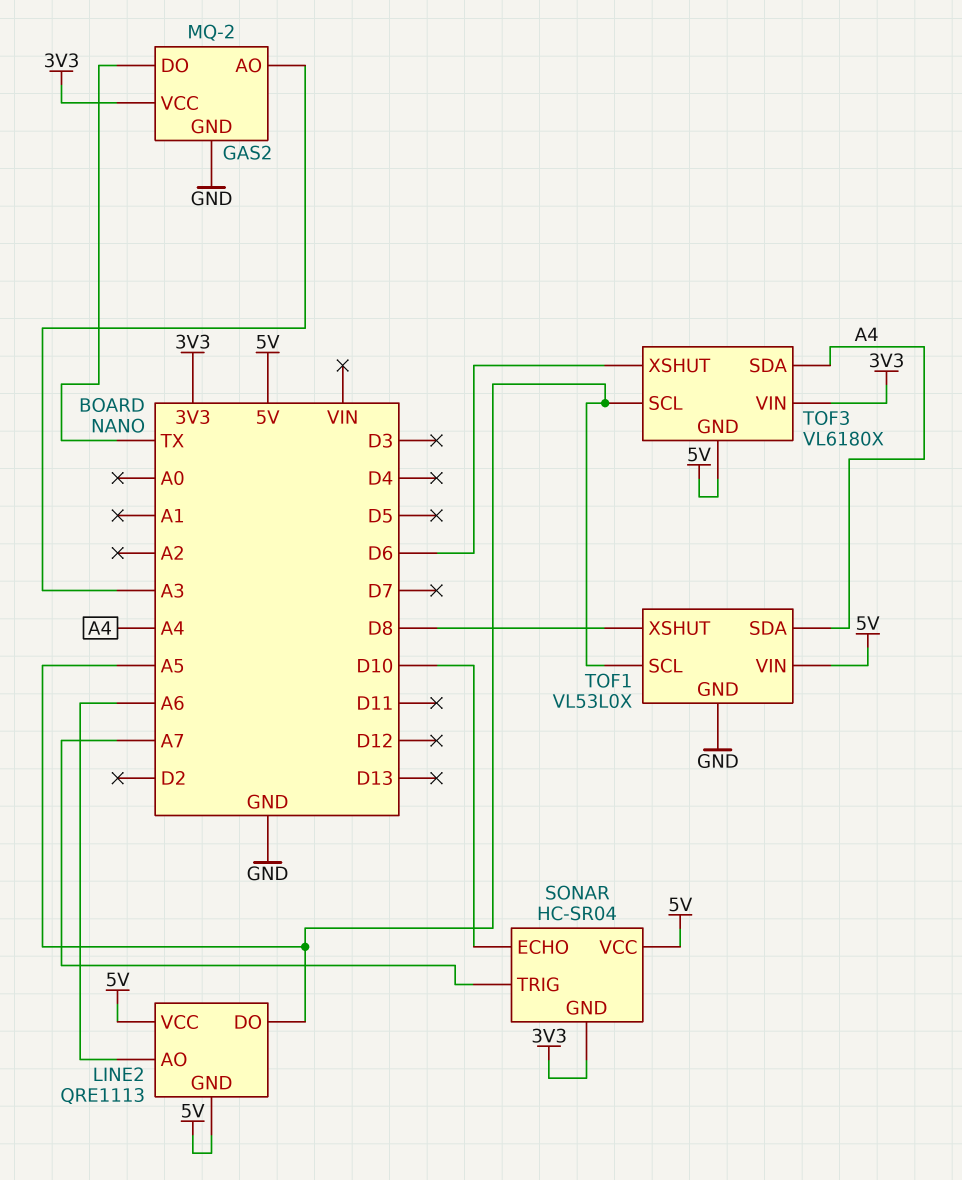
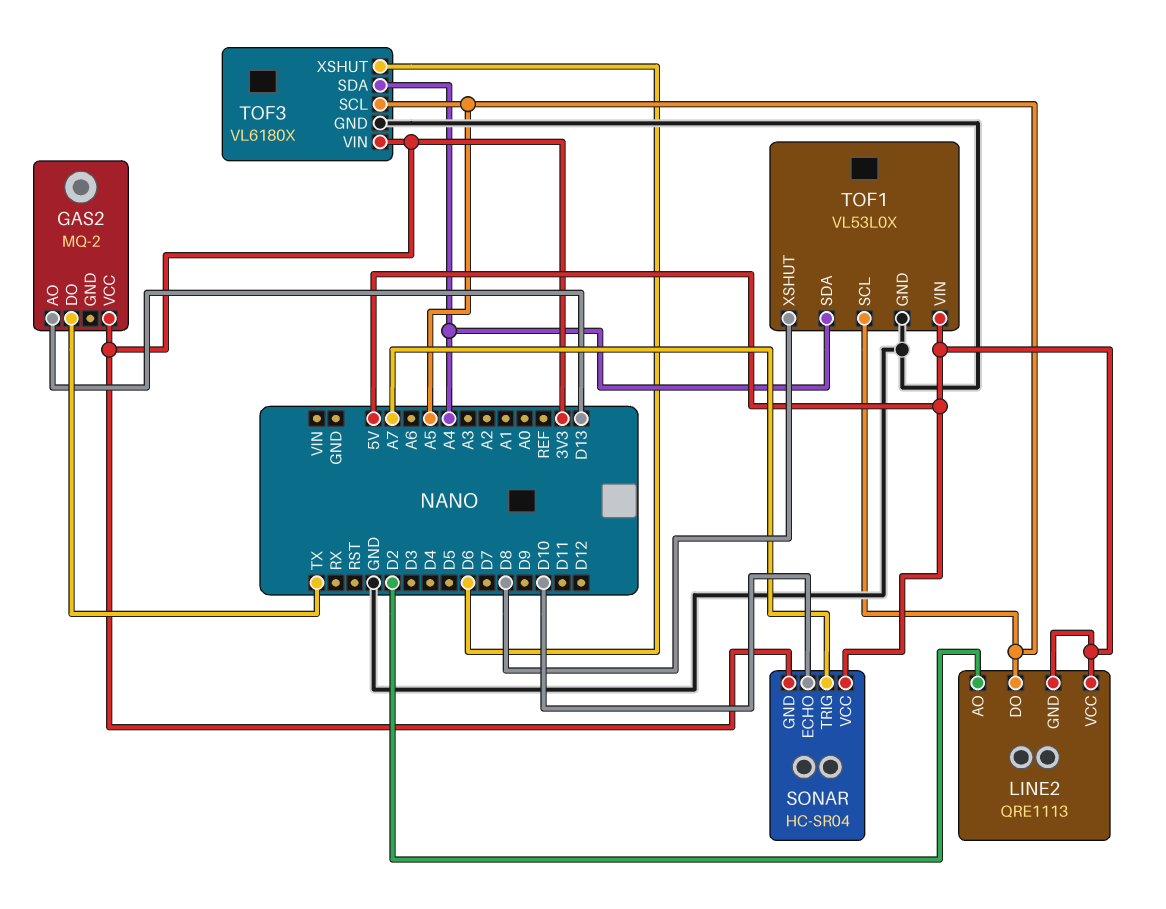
GAS2 pin AO: A3 -> D13
GAS2 pin GND: GND -> none
LINE2 pin AO: A6 -> D2
TOF3 pin GND: 5V -> GND

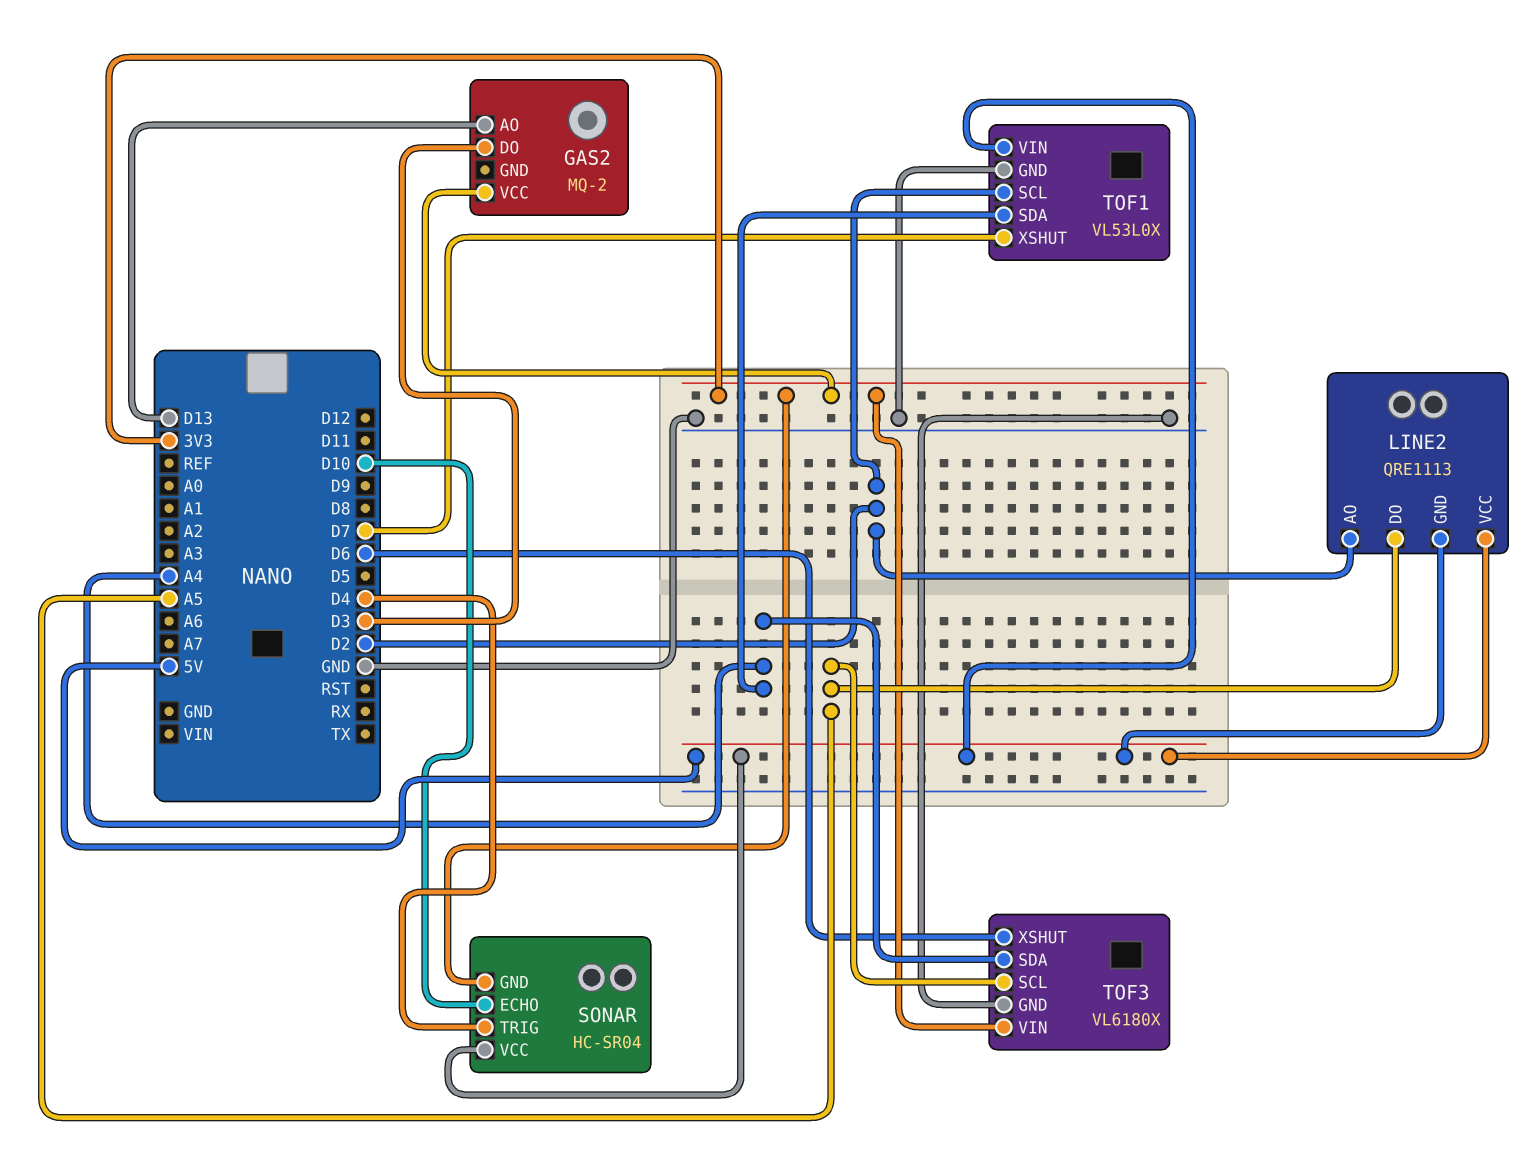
GAS2 pin DO: TX -> D3
SONAR pin TRIG: A7 -> D4
TOF1 pin SCL: A5 -> D2
TOF1 pin XSHUT: D8 -> D7

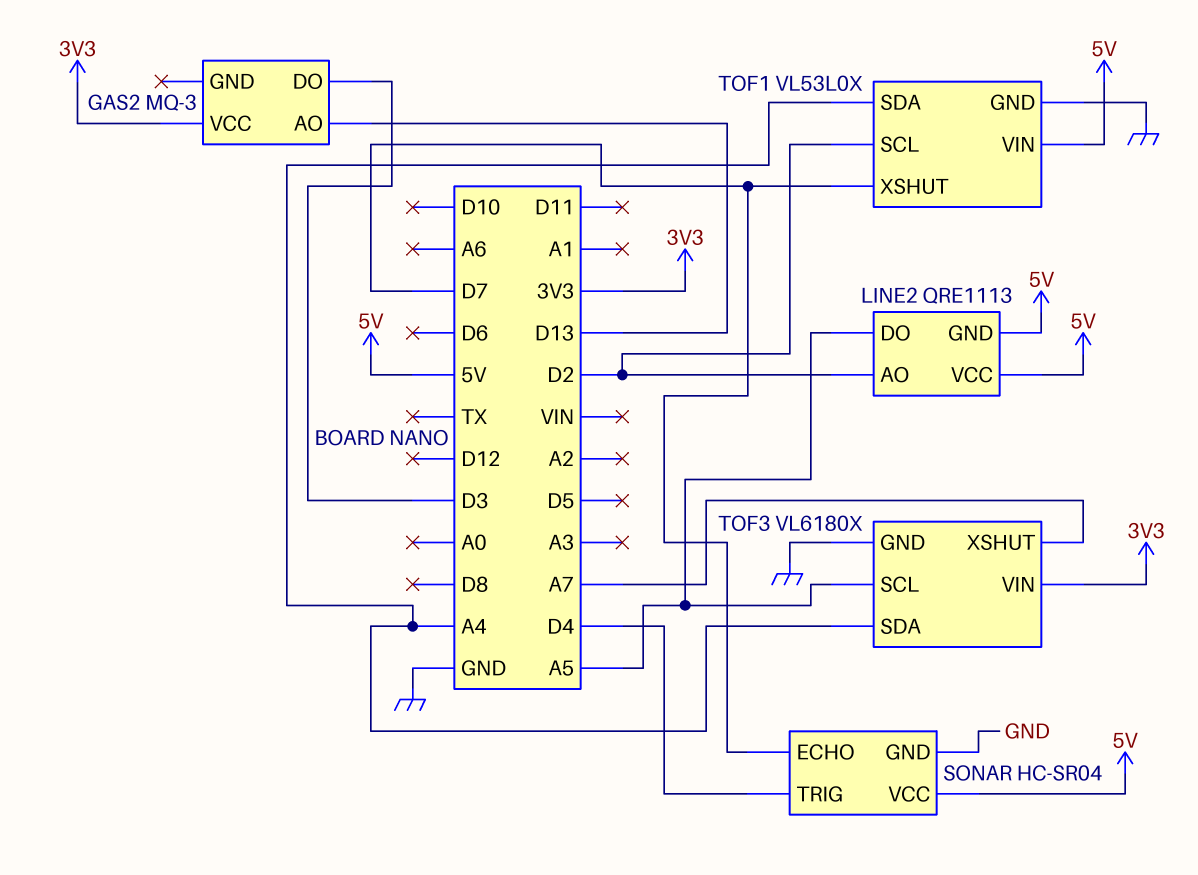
GAS2: MQ-2 -> MQ-3
SONAR pin ECHO: D10 -> D7
SONAR pin GND: 3V3 -> GND
TOF3 pin XSHUT: D6 -> A7

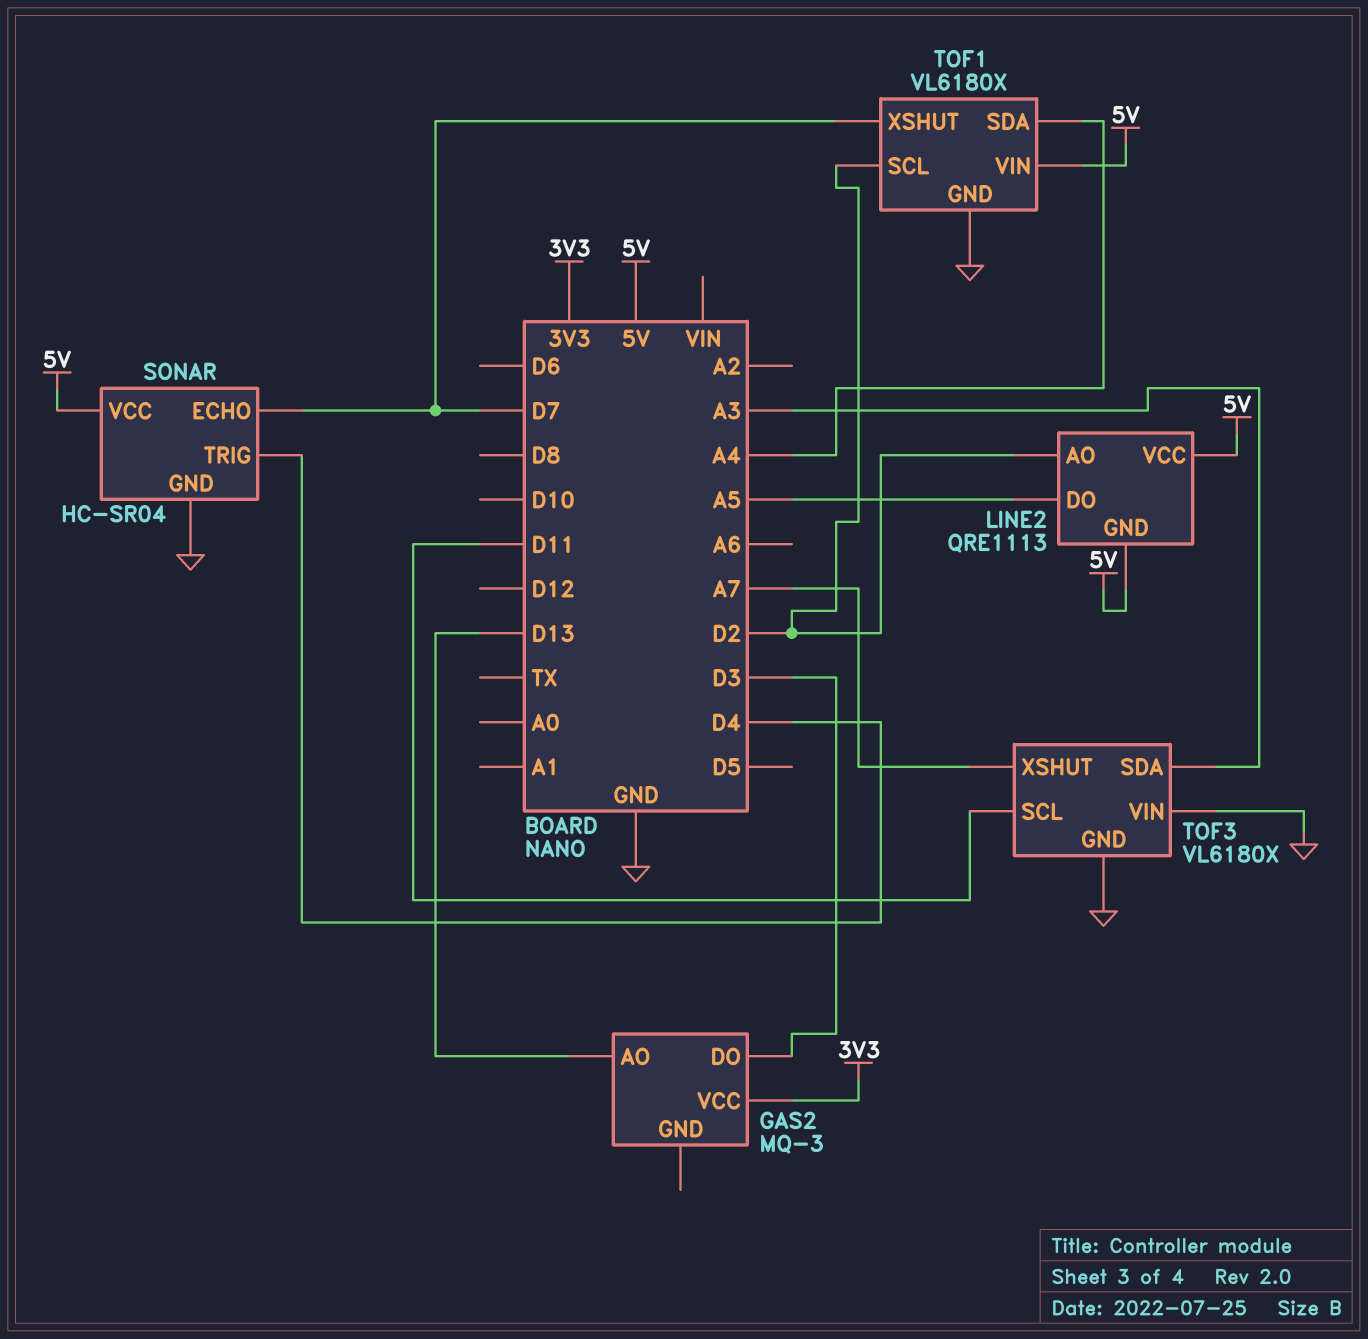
TOF1: VL53L0X -> VL6180X
TOF3 pin SCL: A5 -> D11
TOF3 pin SDA: A4 -> A3
TOF3 pin VIN: 3V3 -> GND

